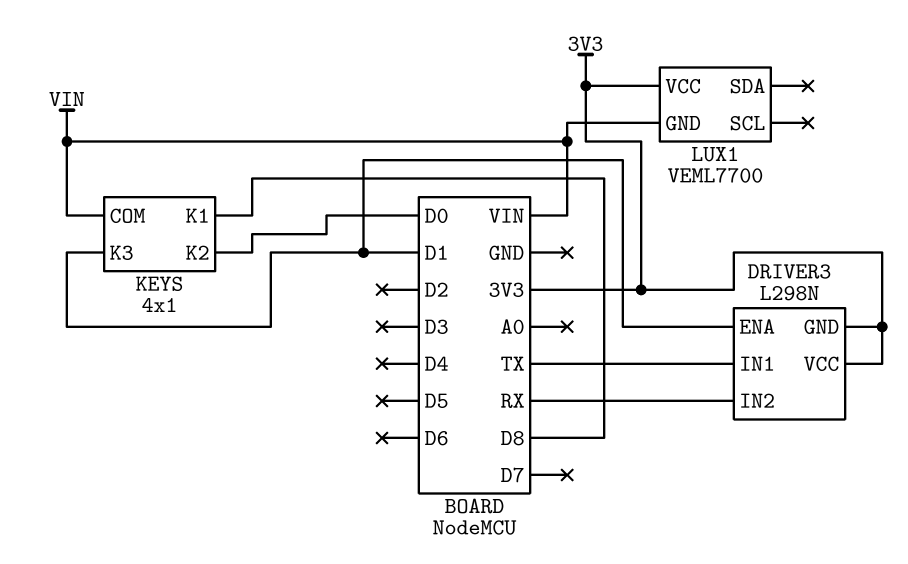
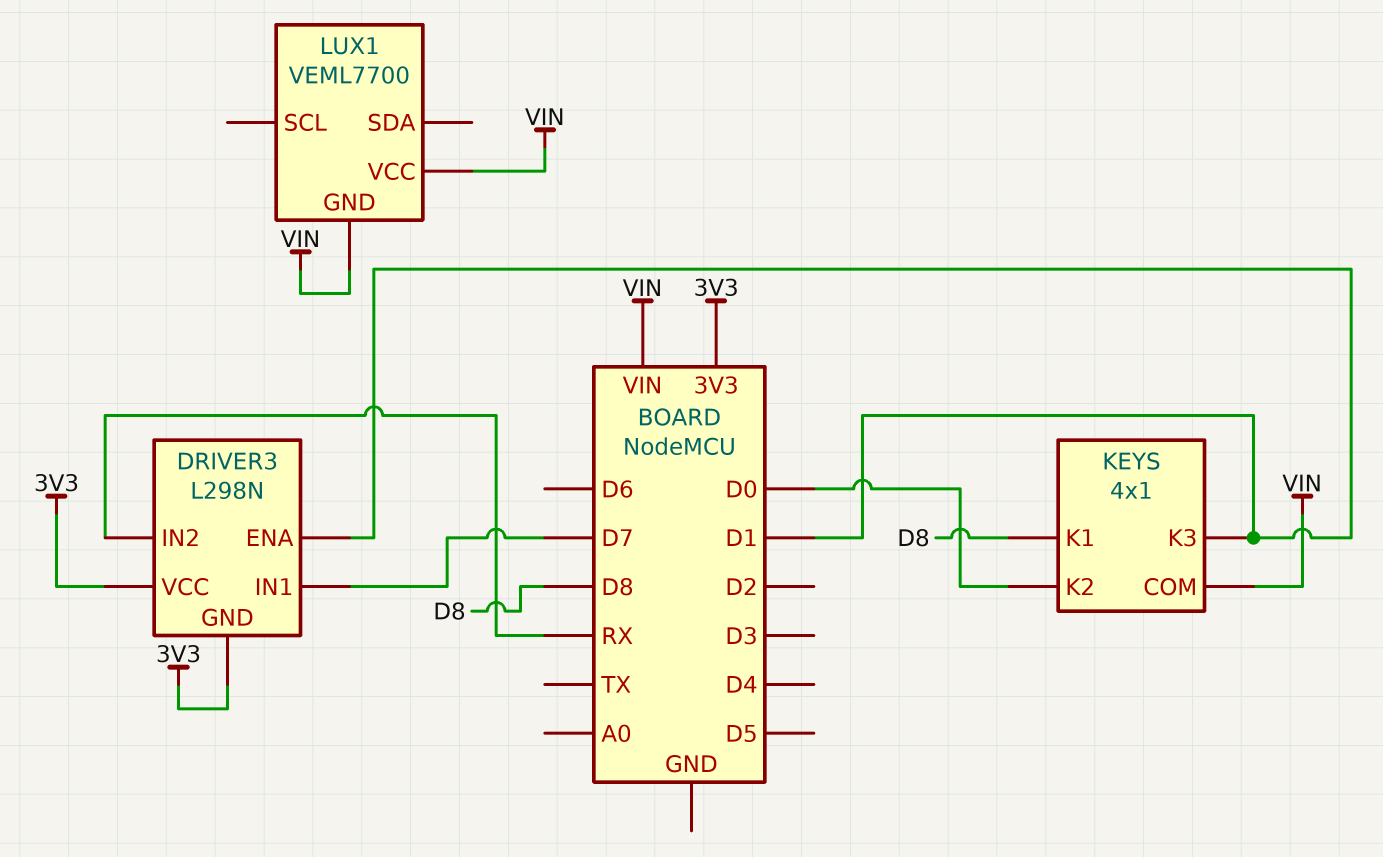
DRIVER3 pin IN1: TX -> D7
LUX1 pin VCC: 3V3 -> VIN

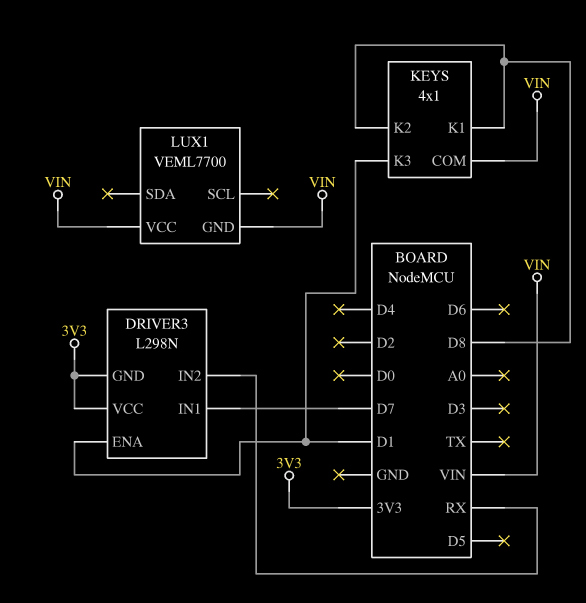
KEYS pin K2: D0 -> D8

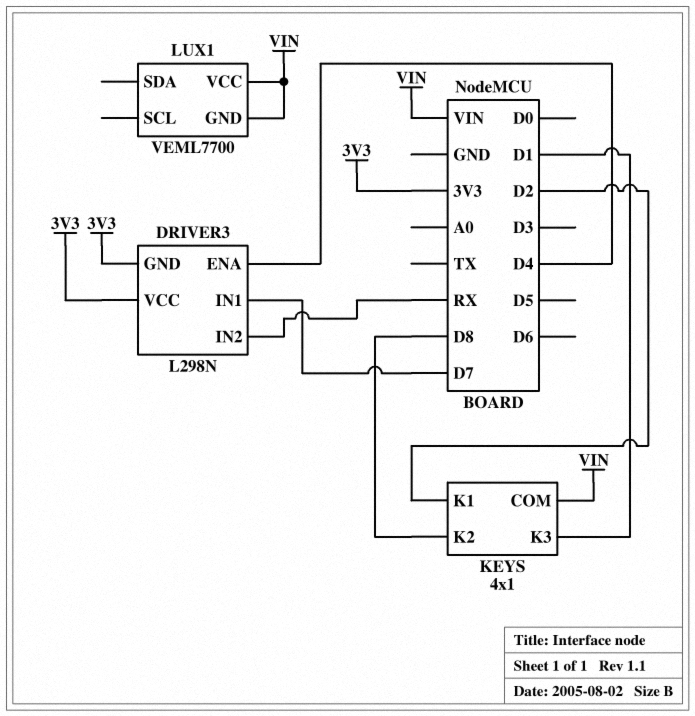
DRIVER3 pin ENA: D1 -> D4
KEYS pin K1: D8 -> D2

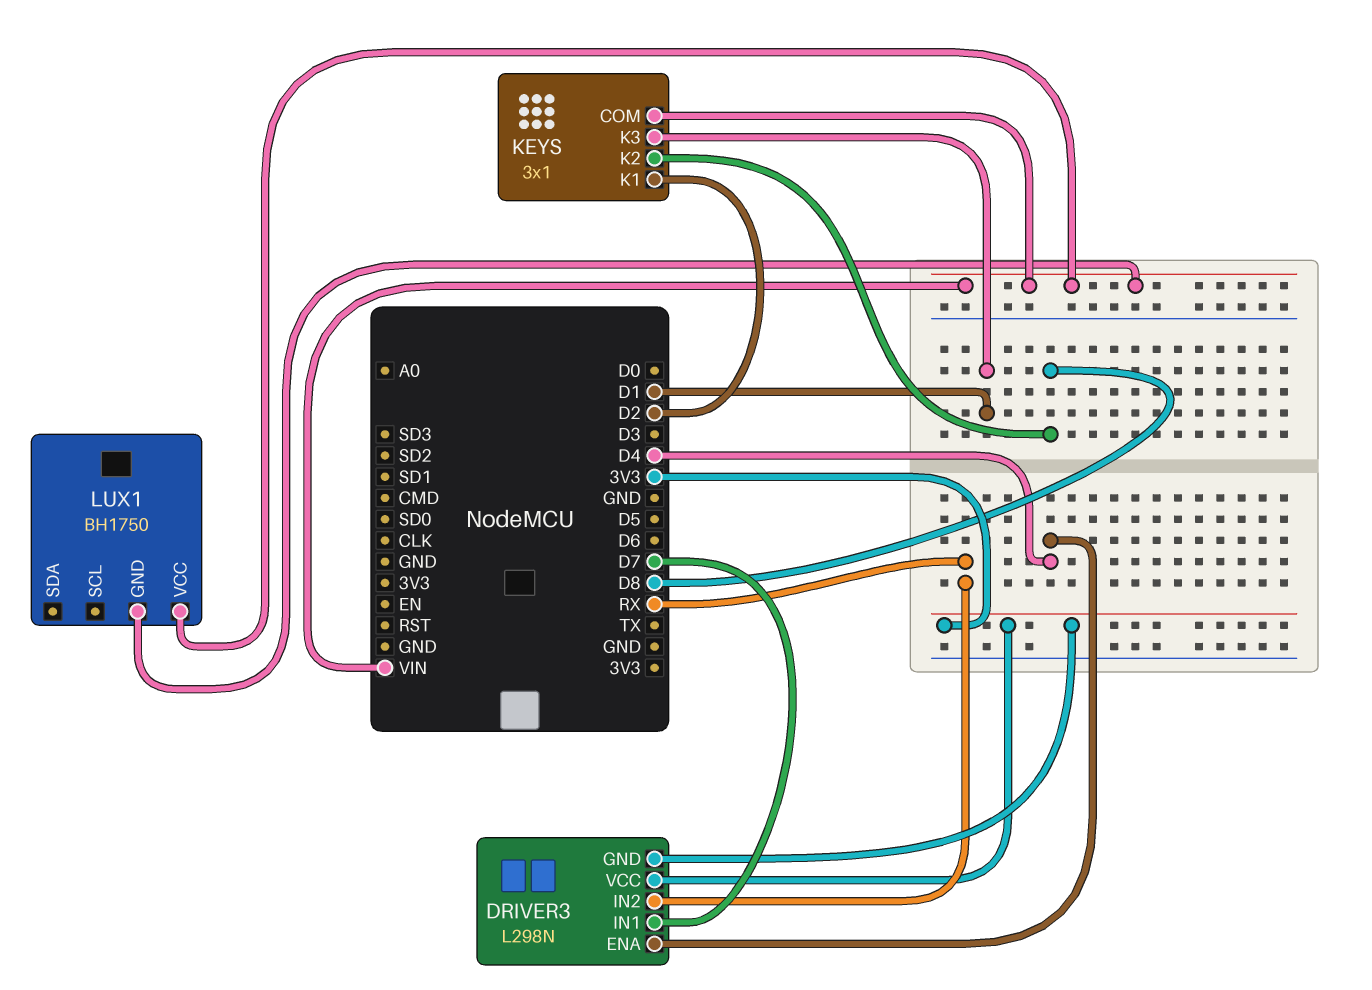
KEYS: 4x1 -> 3x1
LUX1: VEML7700 -> BH1750

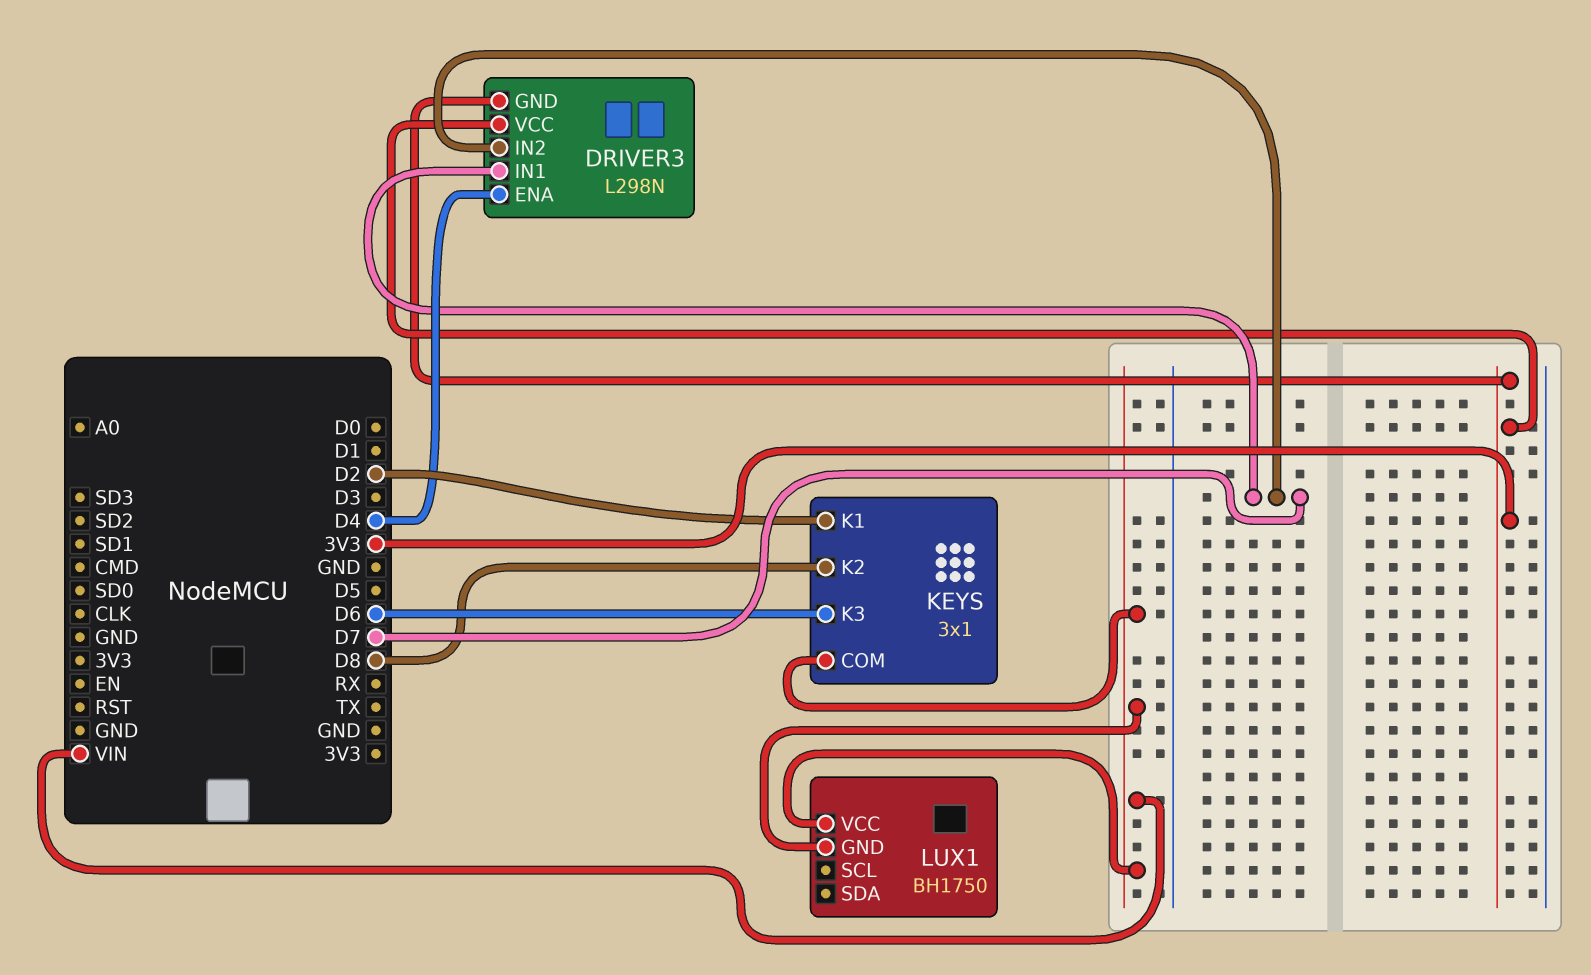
DRIVER3 pin IN2: RX -> D7
KEYS pin K3: D1 -> D6

